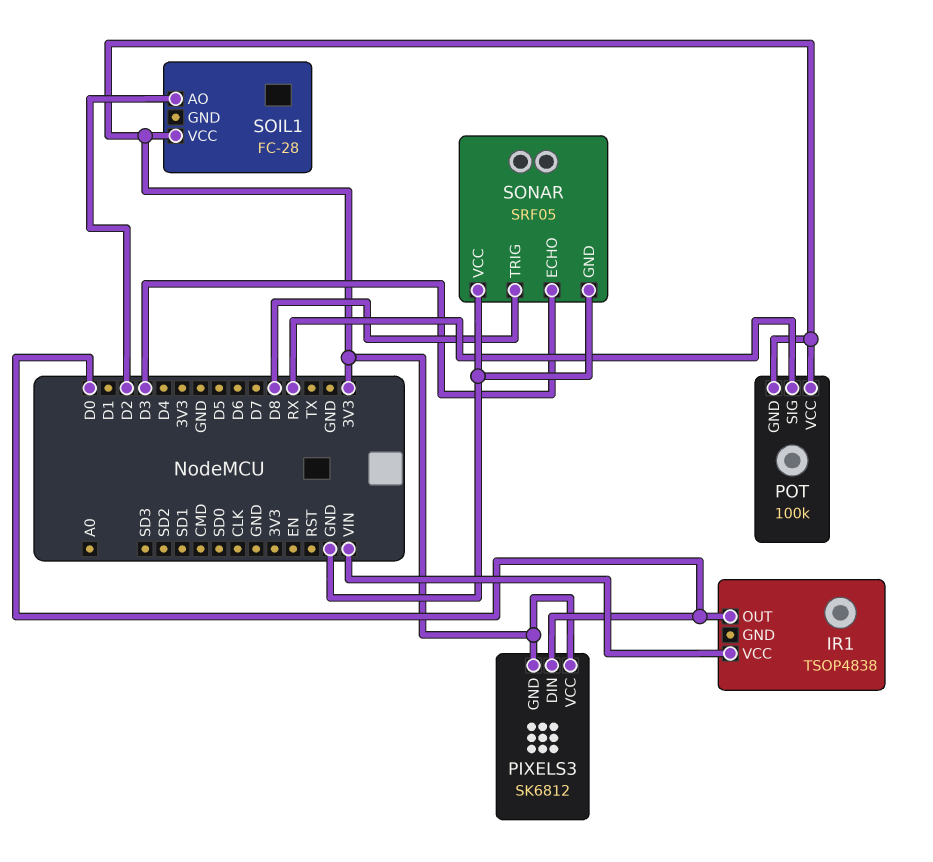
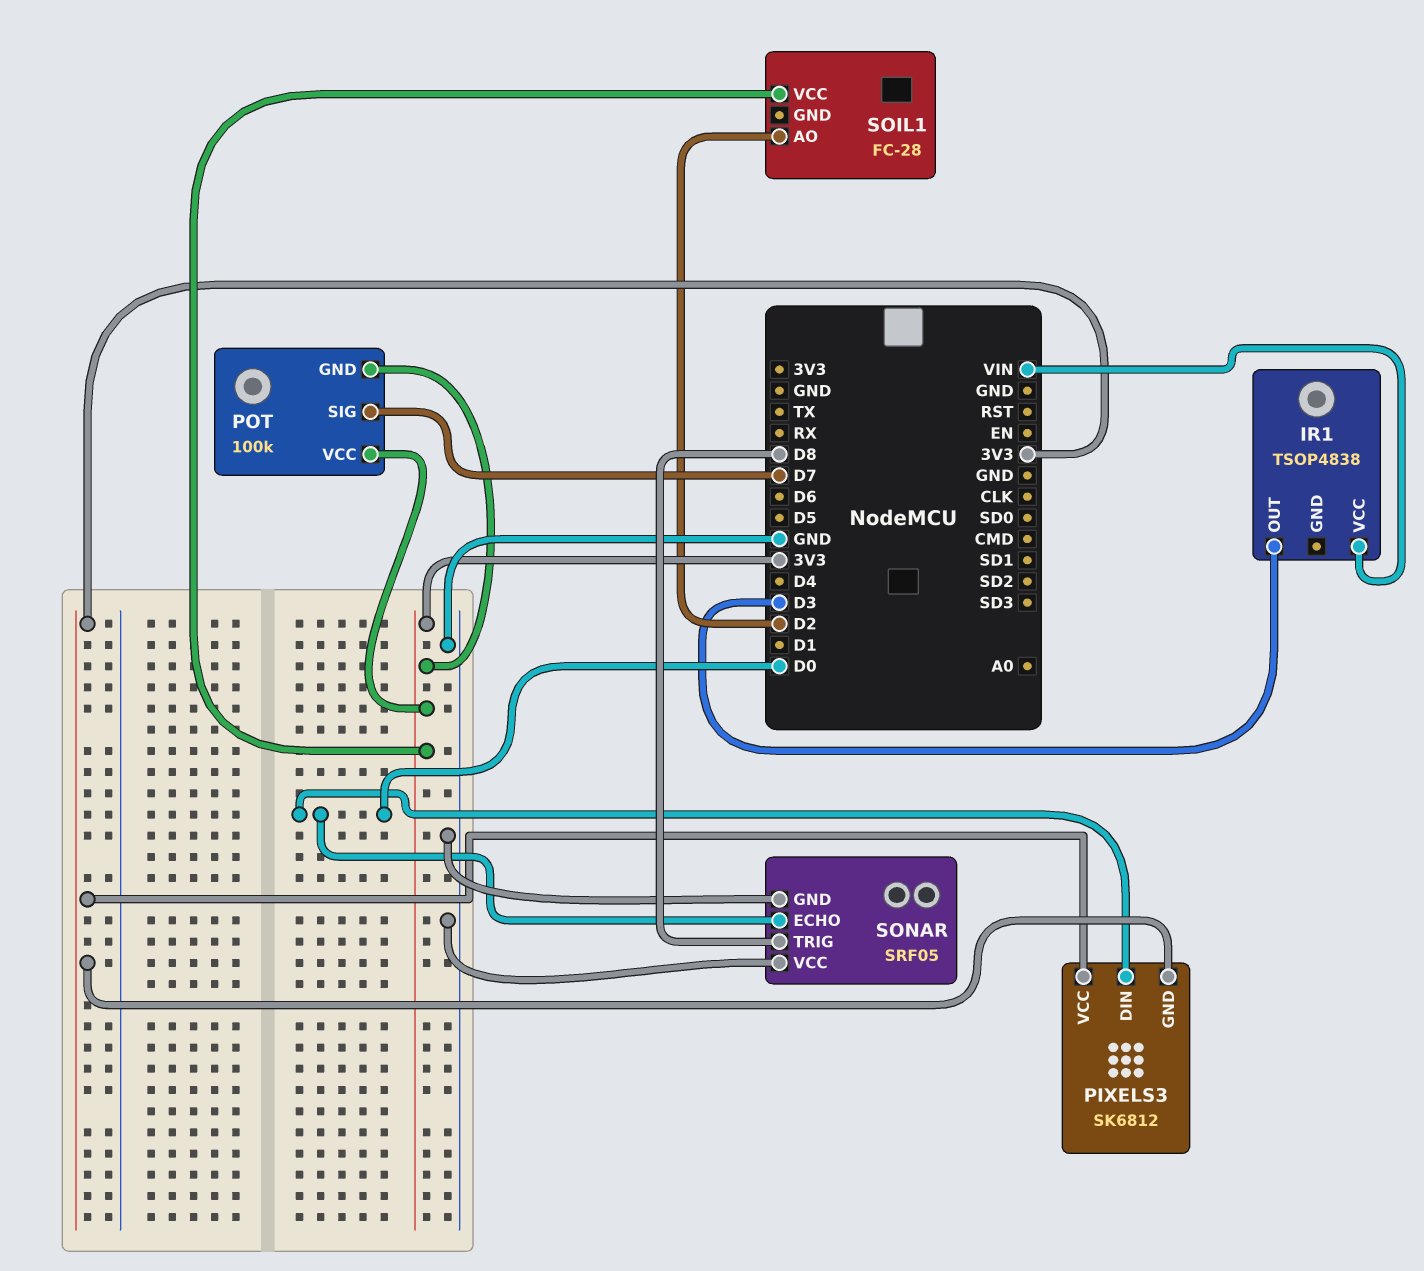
IR1 pin OUT: D0 -> D3
POT pin SIG: RX -> D7
SONAR pin ECHO: D3 -> D0

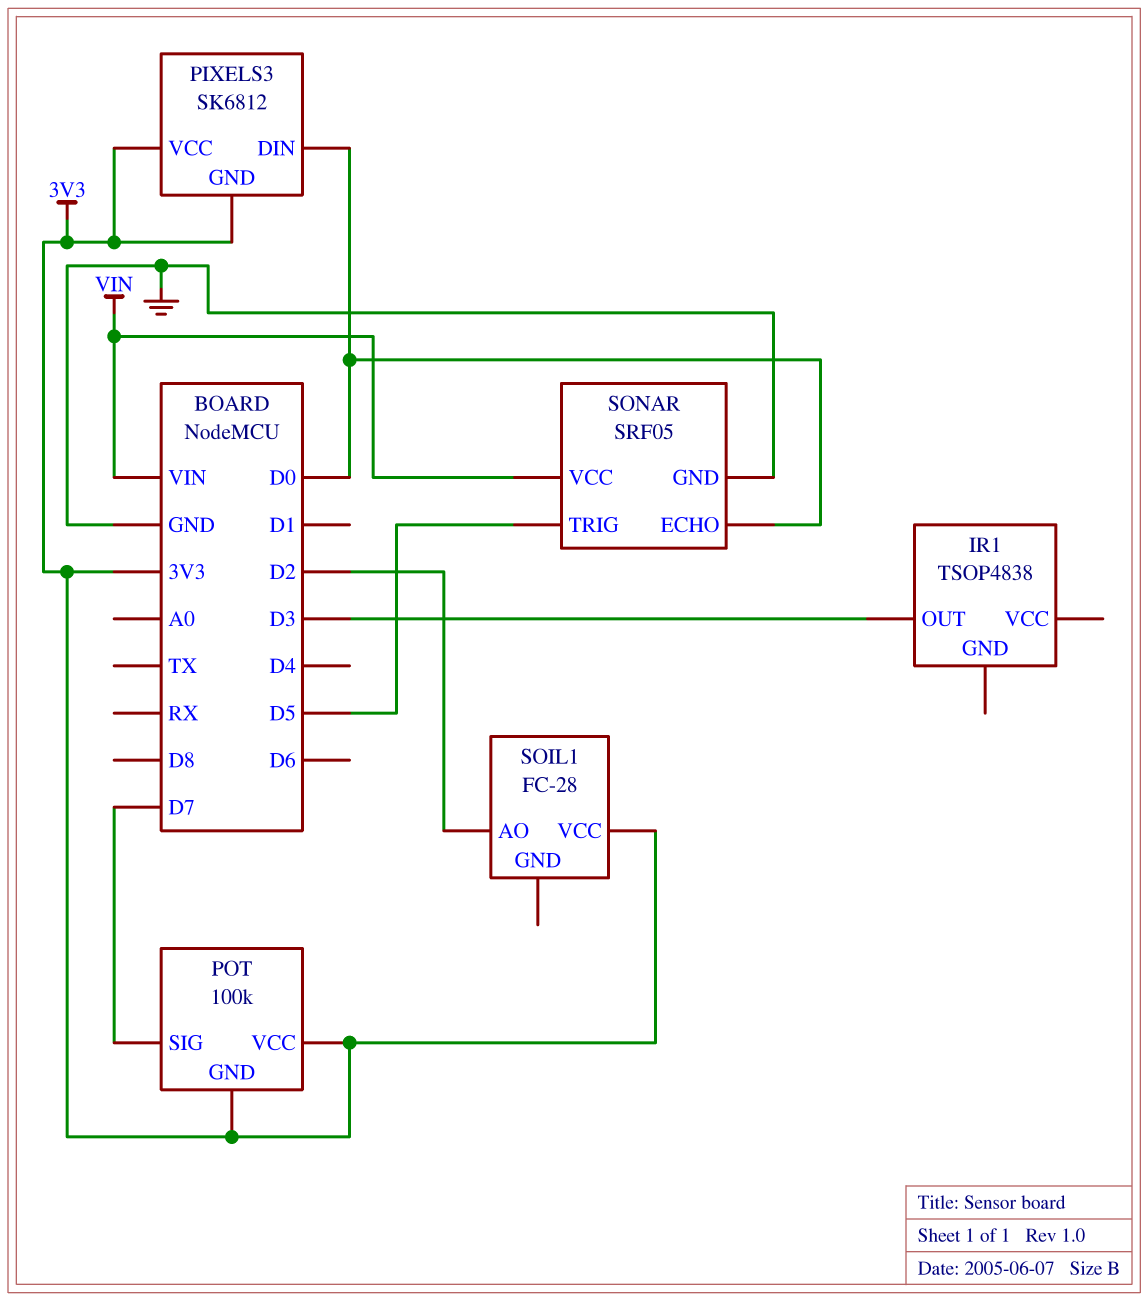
IR1 pin VCC: VIN -> none
SONAR pin TRIG: D8 -> D5
SONAR pin VCC: GND -> VIN

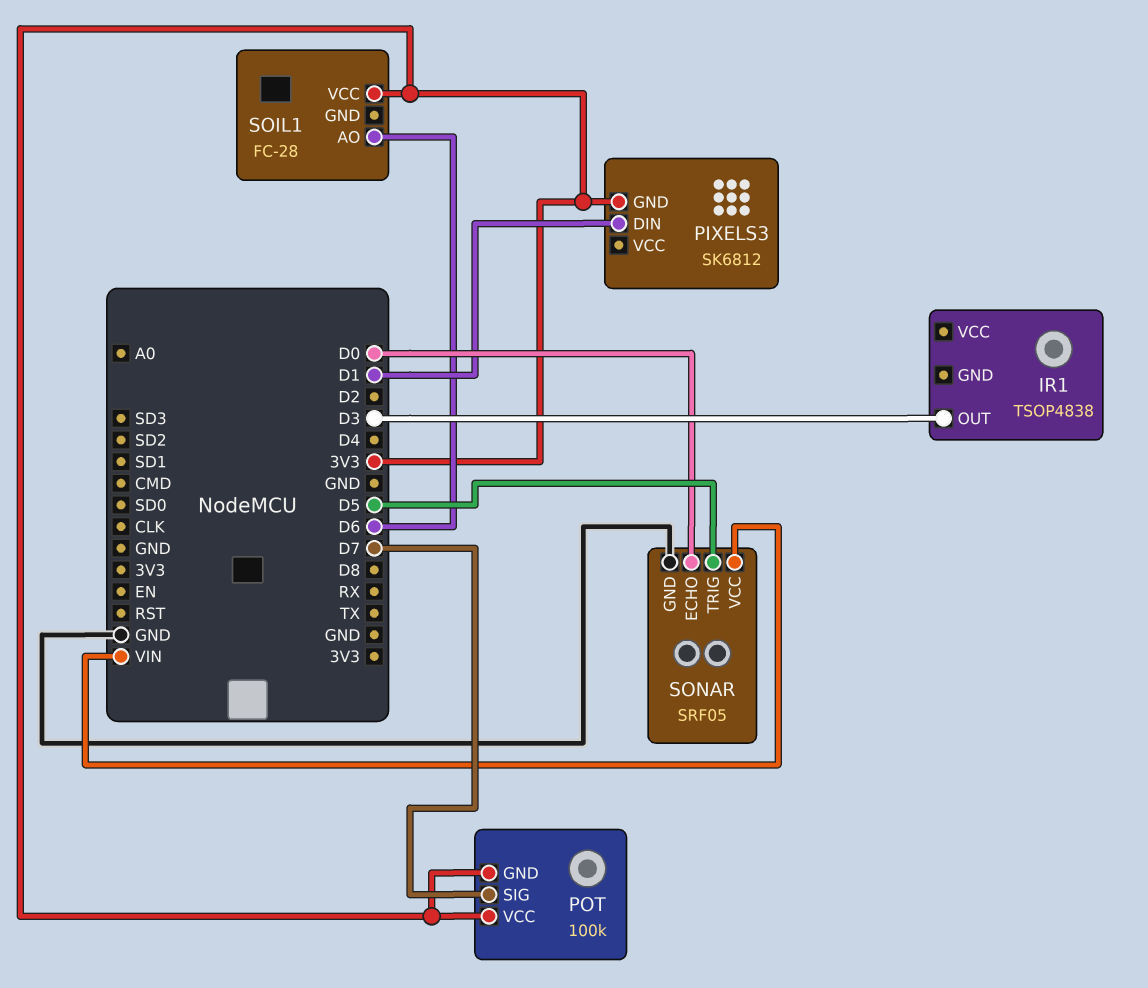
PIXELS3 pin DIN: D0 -> D1
PIXELS3 pin VCC: 3V3 -> none
SOIL1 pin AO: D2 -> D6

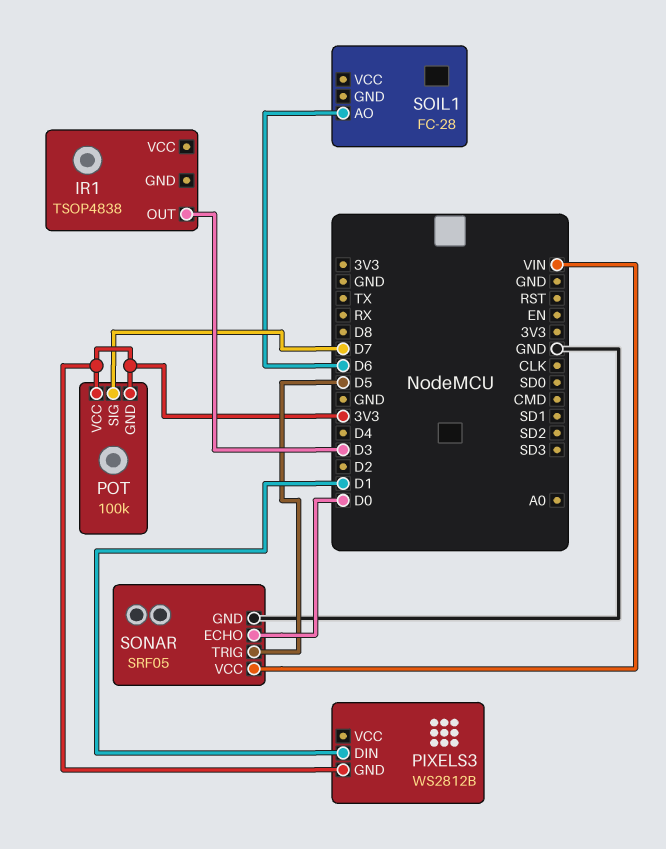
PIXELS3: SK6812 -> WS2812B
SOIL1 pin VCC: 3V3 -> none

